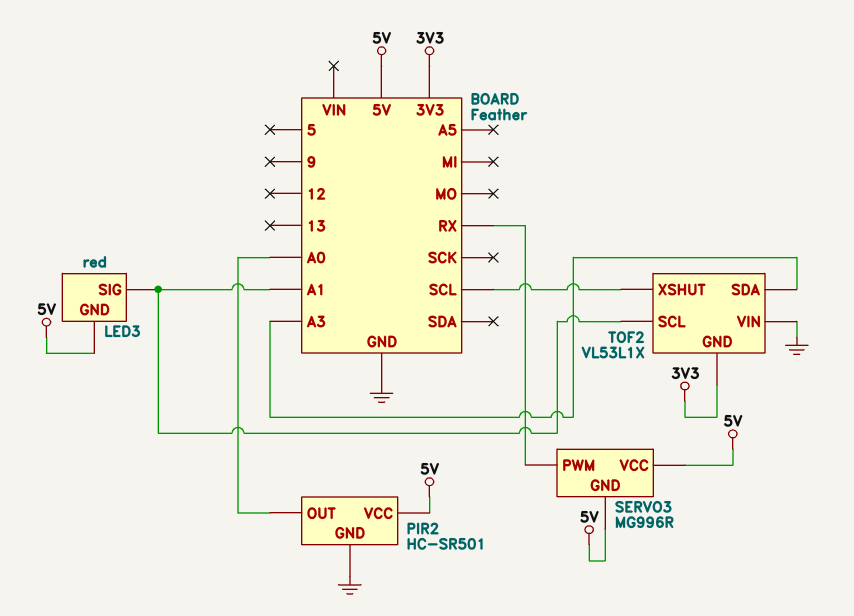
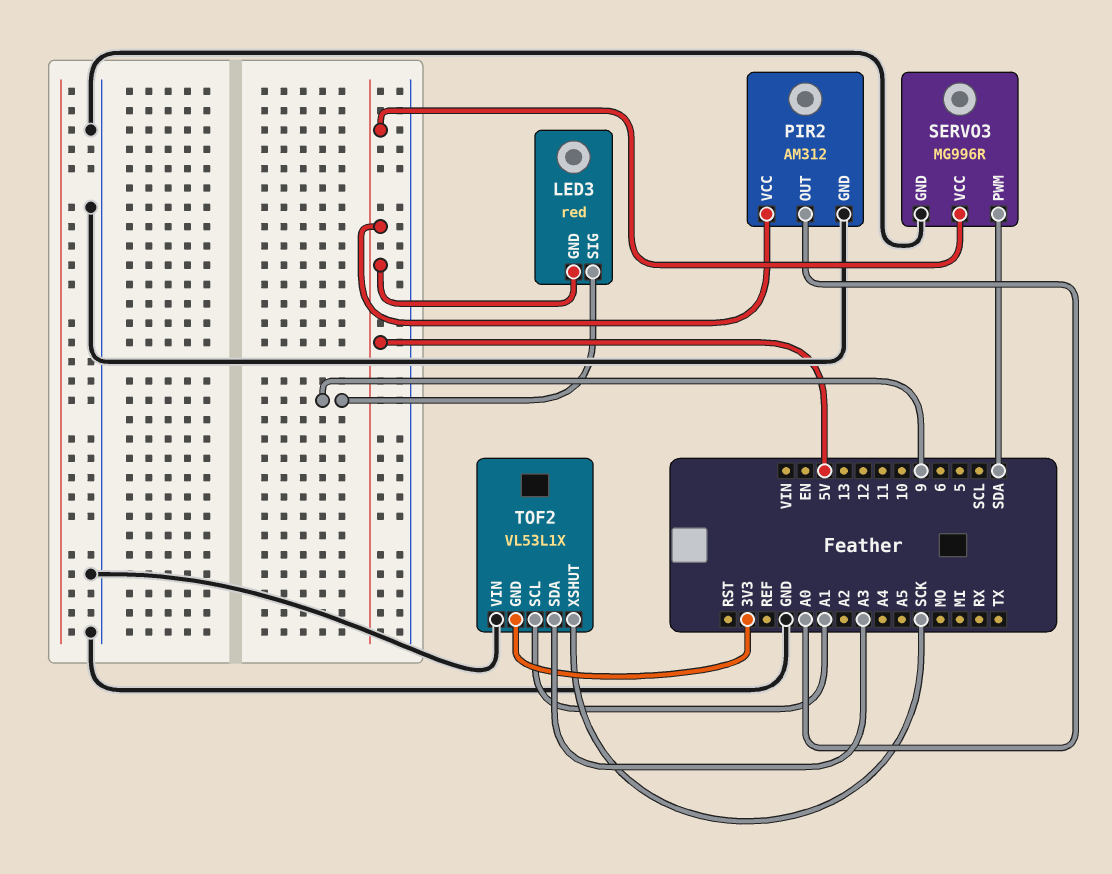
LED3 pin SIG: A1 -> 9
PIR2: HC-SR501 -> AM312
SERVO3 pin GND: 5V -> GND
SERVO3 pin PWM: RX -> SDA
TOF2 pin XSHUT: SCL -> SCK

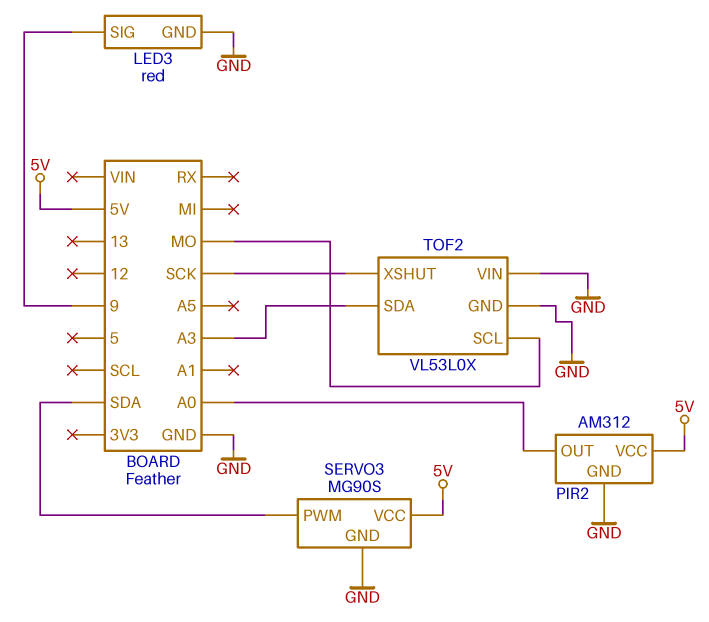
LED3 pin GND: 5V -> GND
SERVO3: MG996R -> MG90S
TOF2: VL53L1X -> VL53L0X
TOF2 pin GND: 3V3 -> GND
TOF2 pin SCL: A1 -> MO

